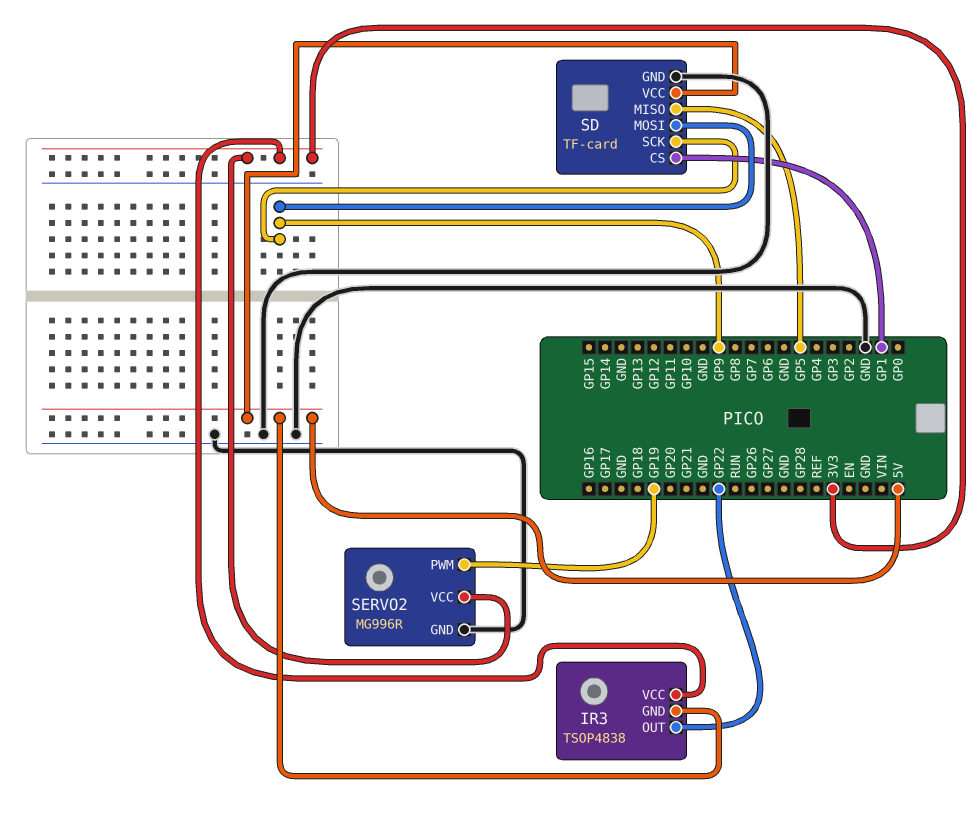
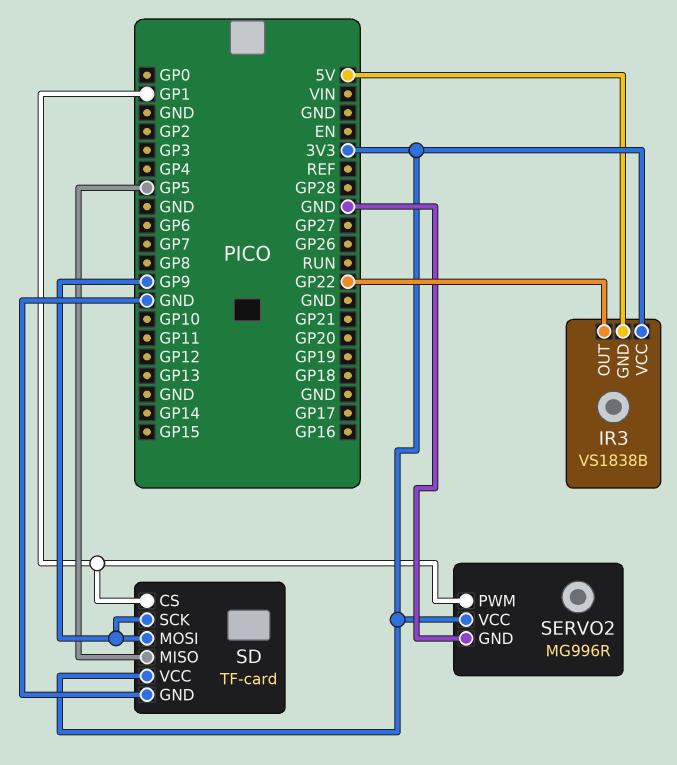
IR3: TSOP4838 -> VS1838B
SD pin VCC: 5V -> 3V3
SERVO2 pin PWM: GP19 -> GP1

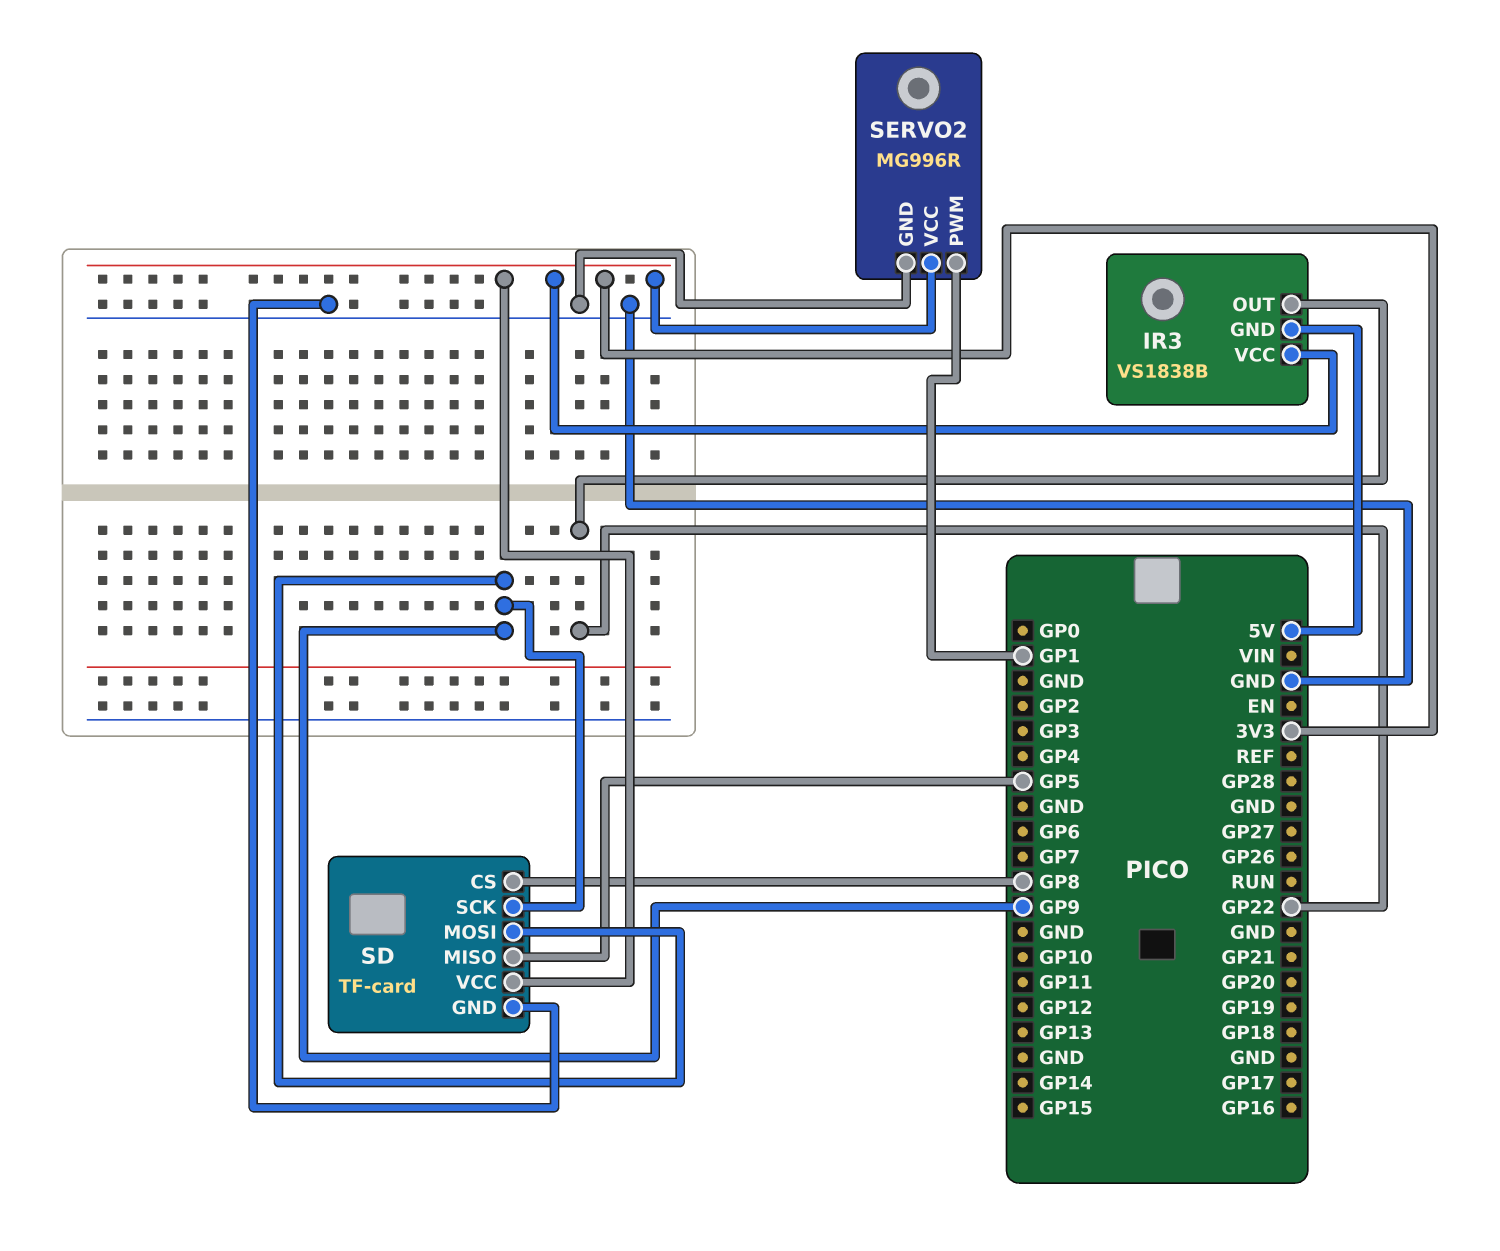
SD pin CS: GP1 -> GP8

